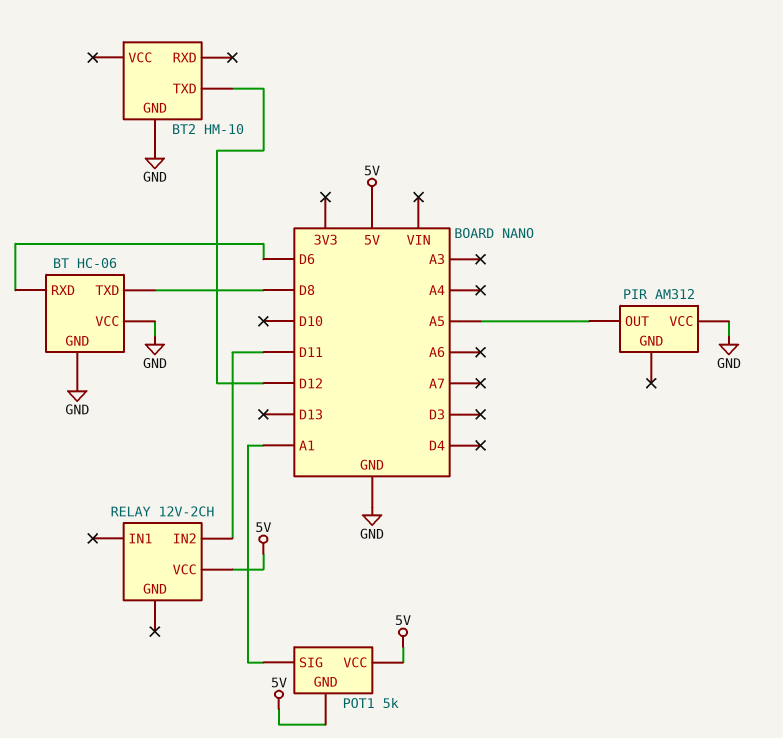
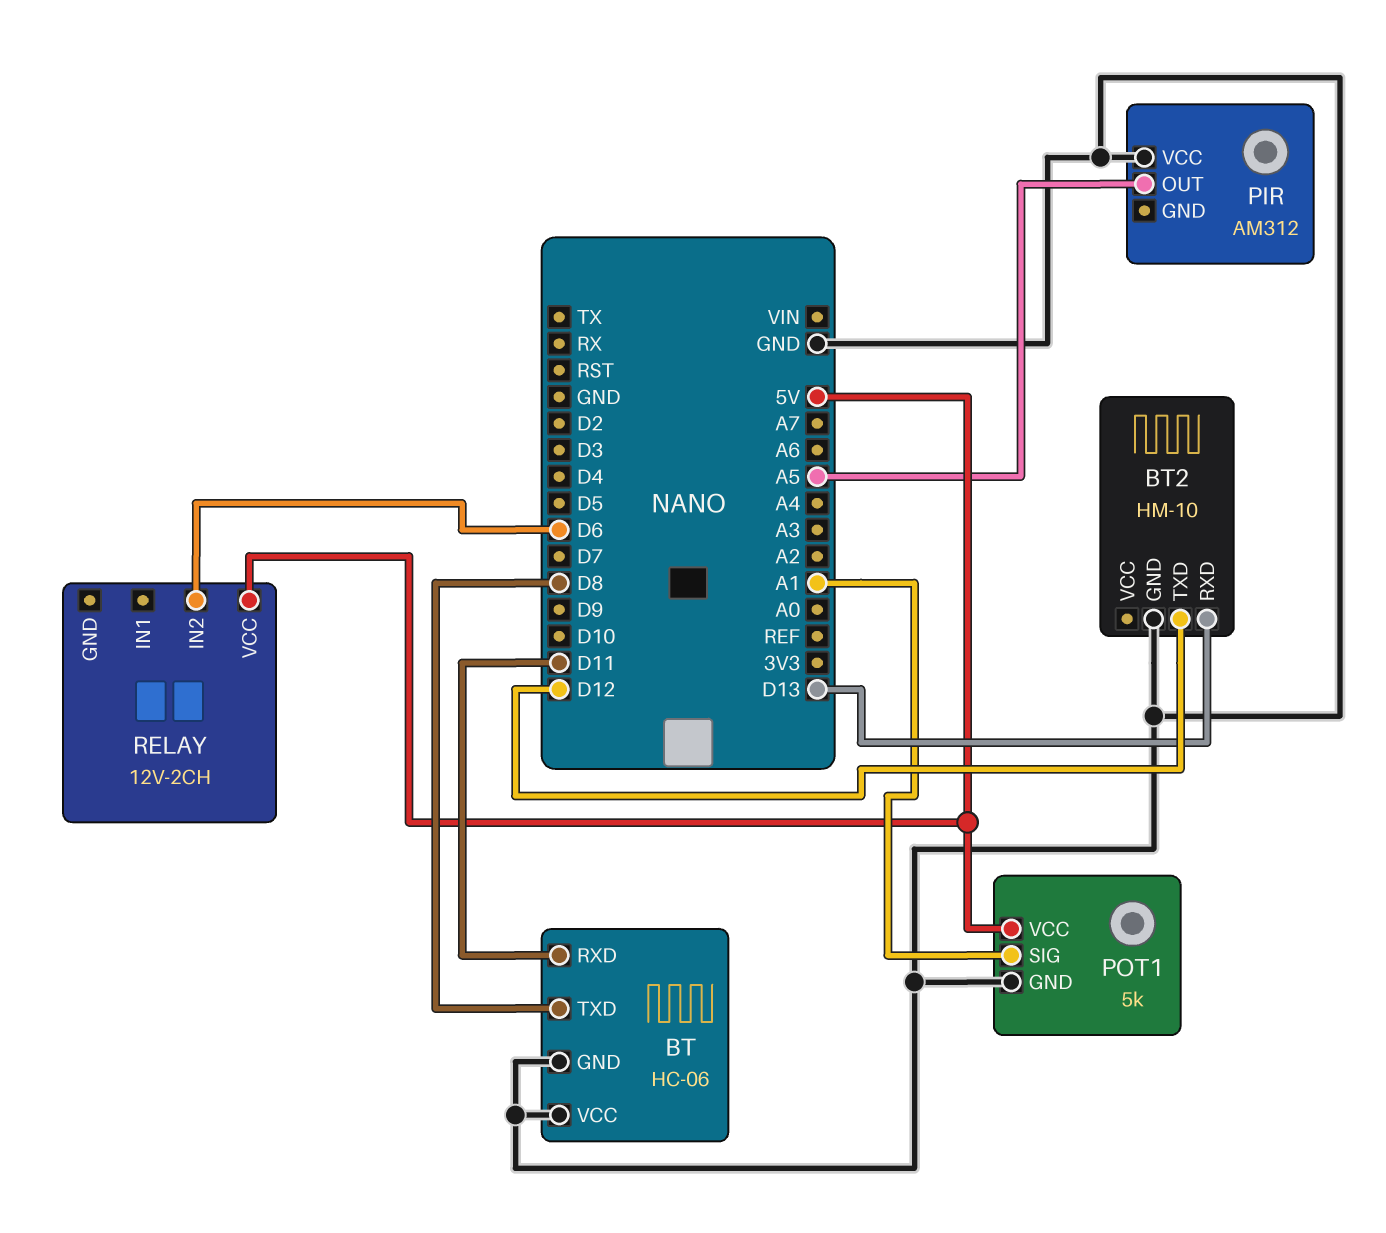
BT pin RXD: D6 -> D11
BT2 pin RXD: none -> D13
POT1 pin GND: 5V -> GND
RELAY pin IN2: D11 -> D6

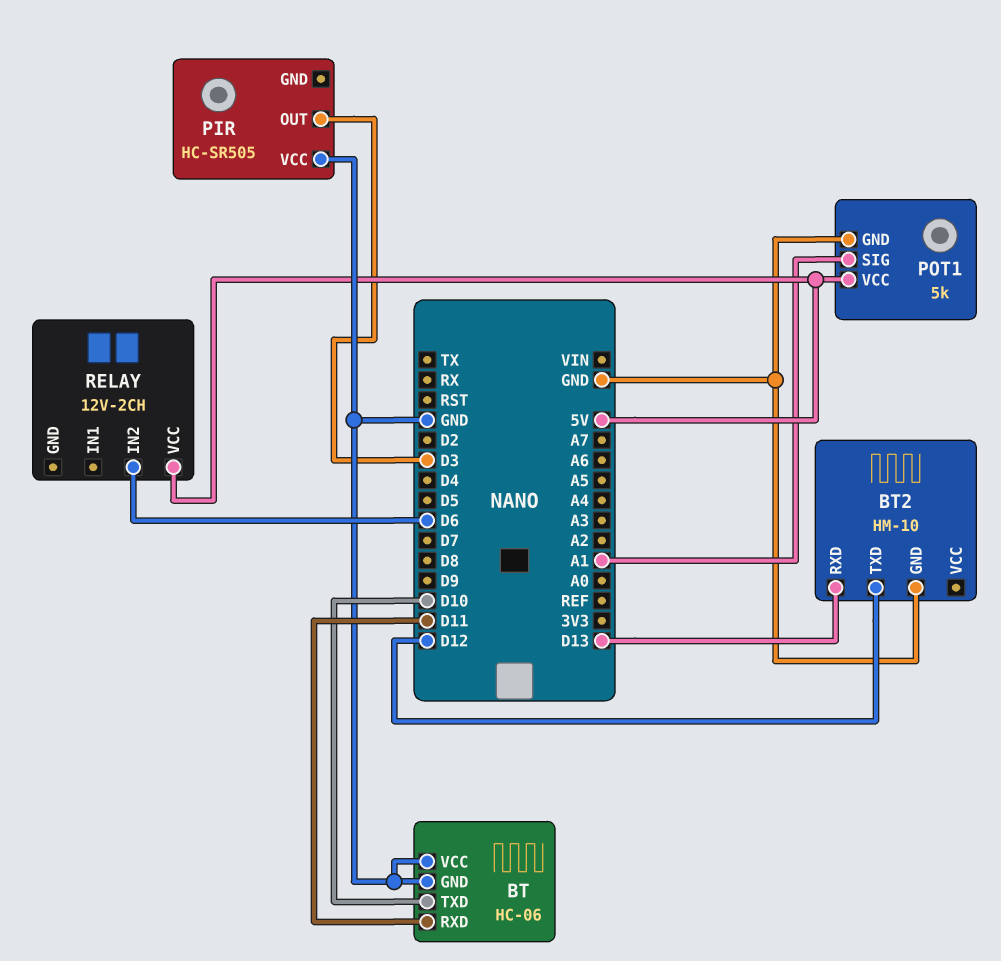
BT pin TXD: D8 -> D10
PIR: AM312 -> HC-SR505
PIR pin OUT: A5 -> D3

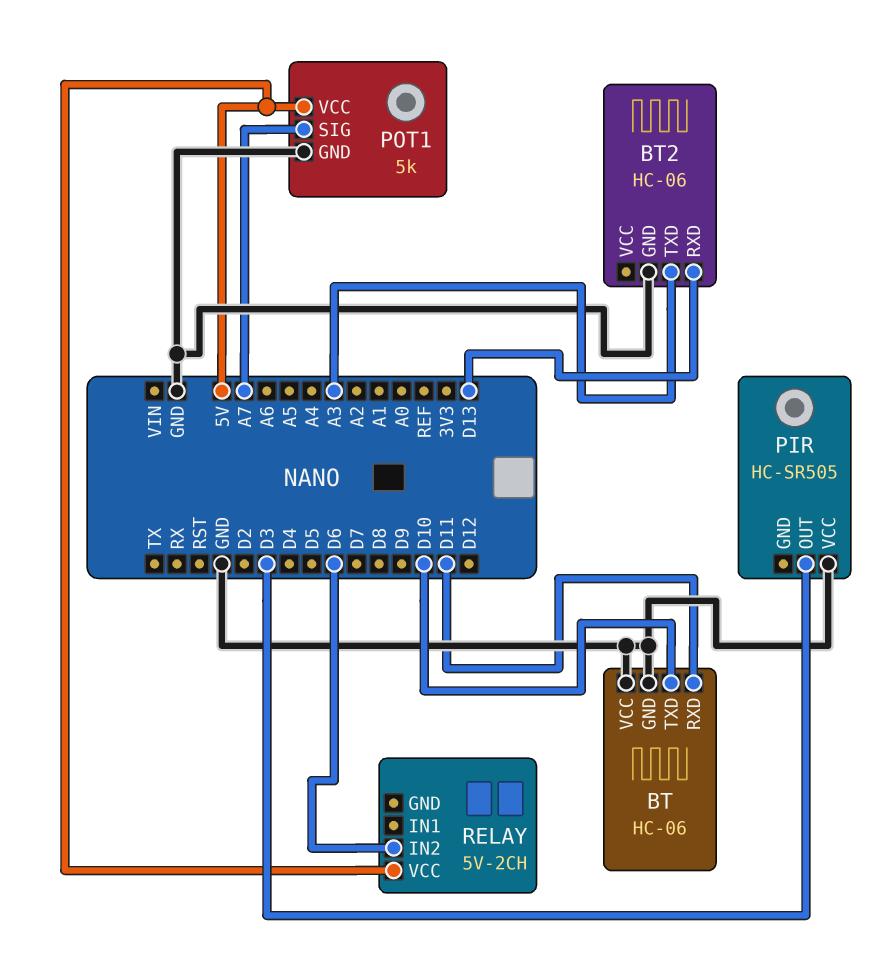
BT2: HM-10 -> HC-06
BT2 pin TXD: D12 -> A3
POT1 pin SIG: A1 -> A7
RELAY: 12V-2CH -> 5V-2CH

